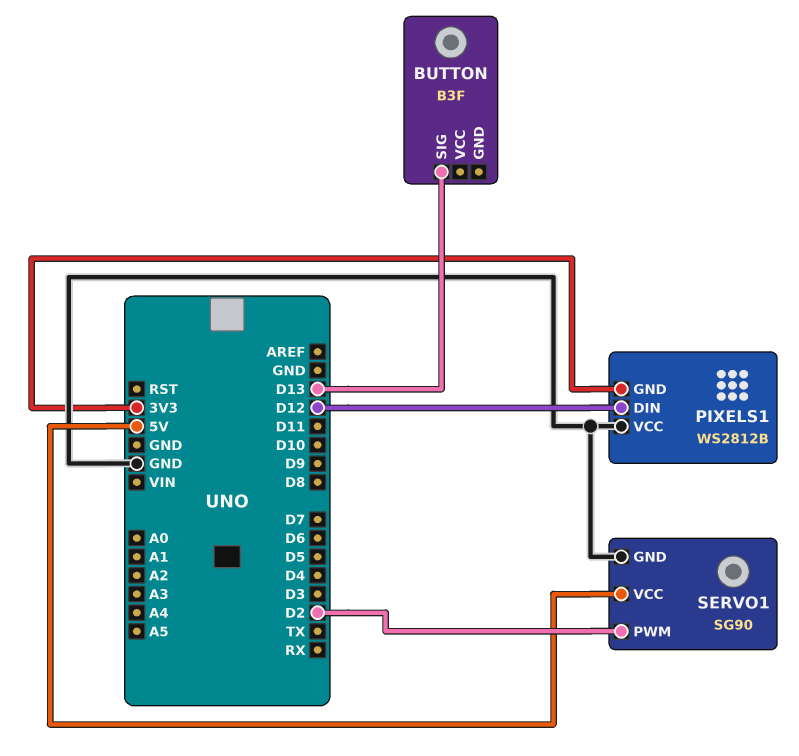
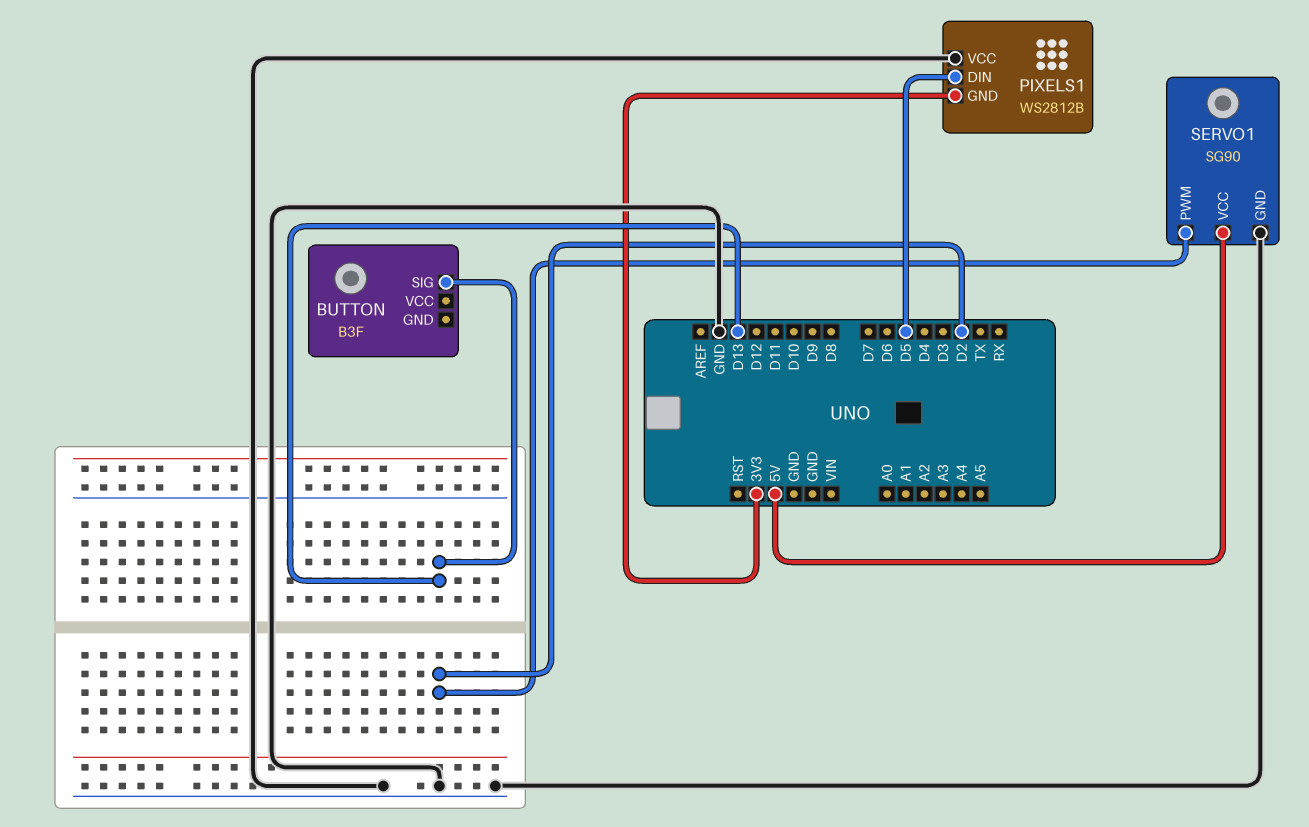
PIXELS1 pin DIN: D12 -> D5

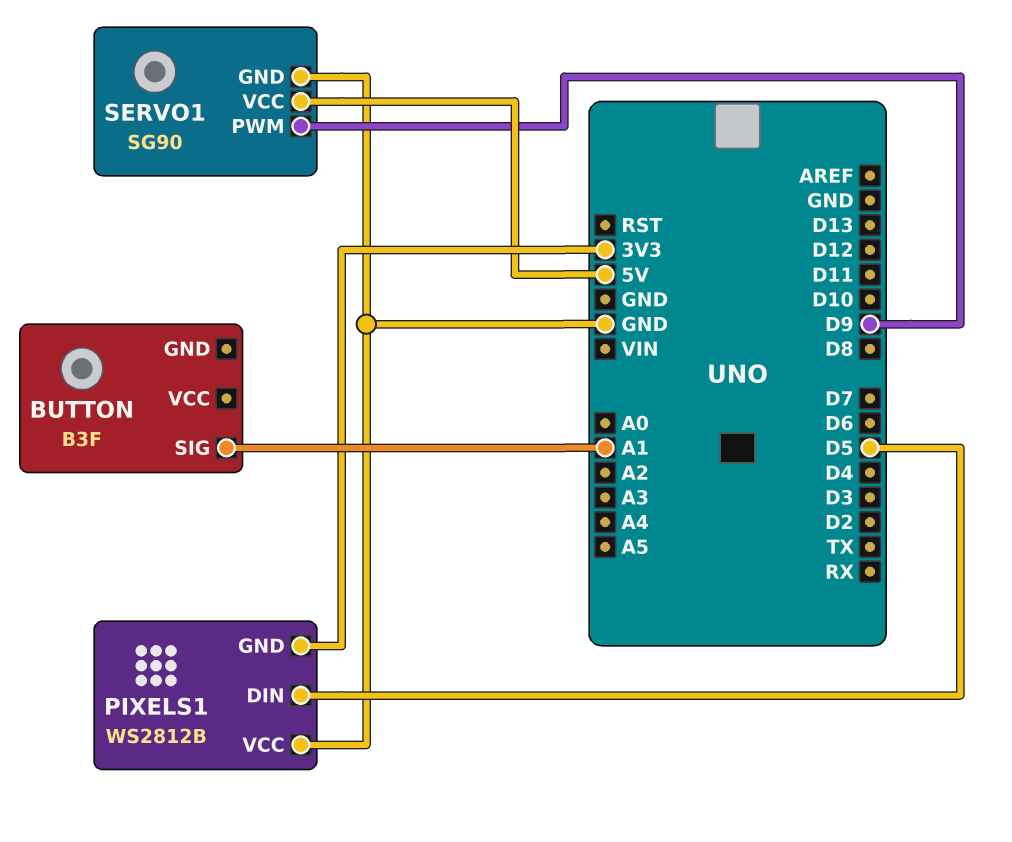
BUTTON pin SIG: D13 -> A1
SERVO1 pin PWM: D2 -> D9

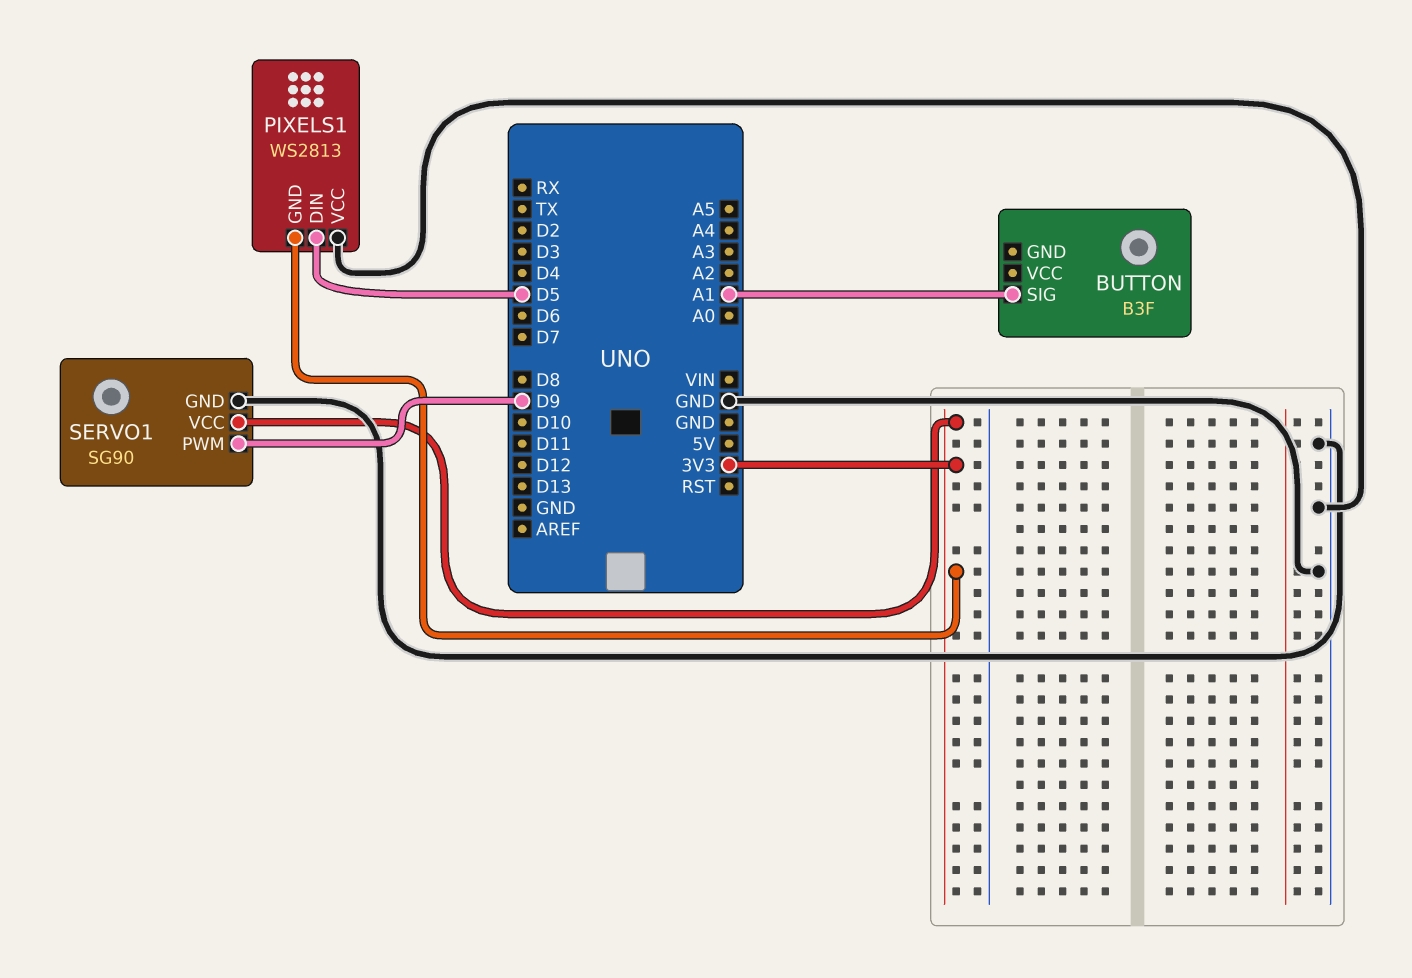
PIXELS1: WS2812B -> WS2813
SERVO1 pin VCC: 5V -> 3V3

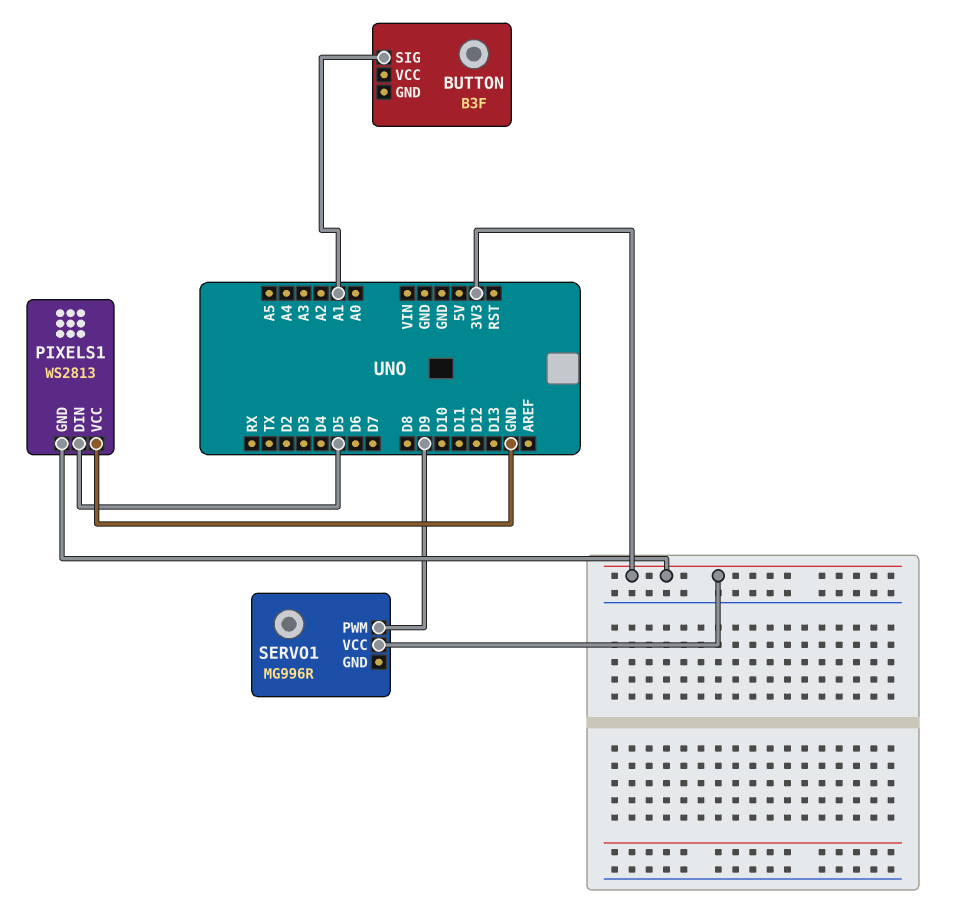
SERVO1: SG90 -> MG996R
SERVO1 pin GND: GND -> none

